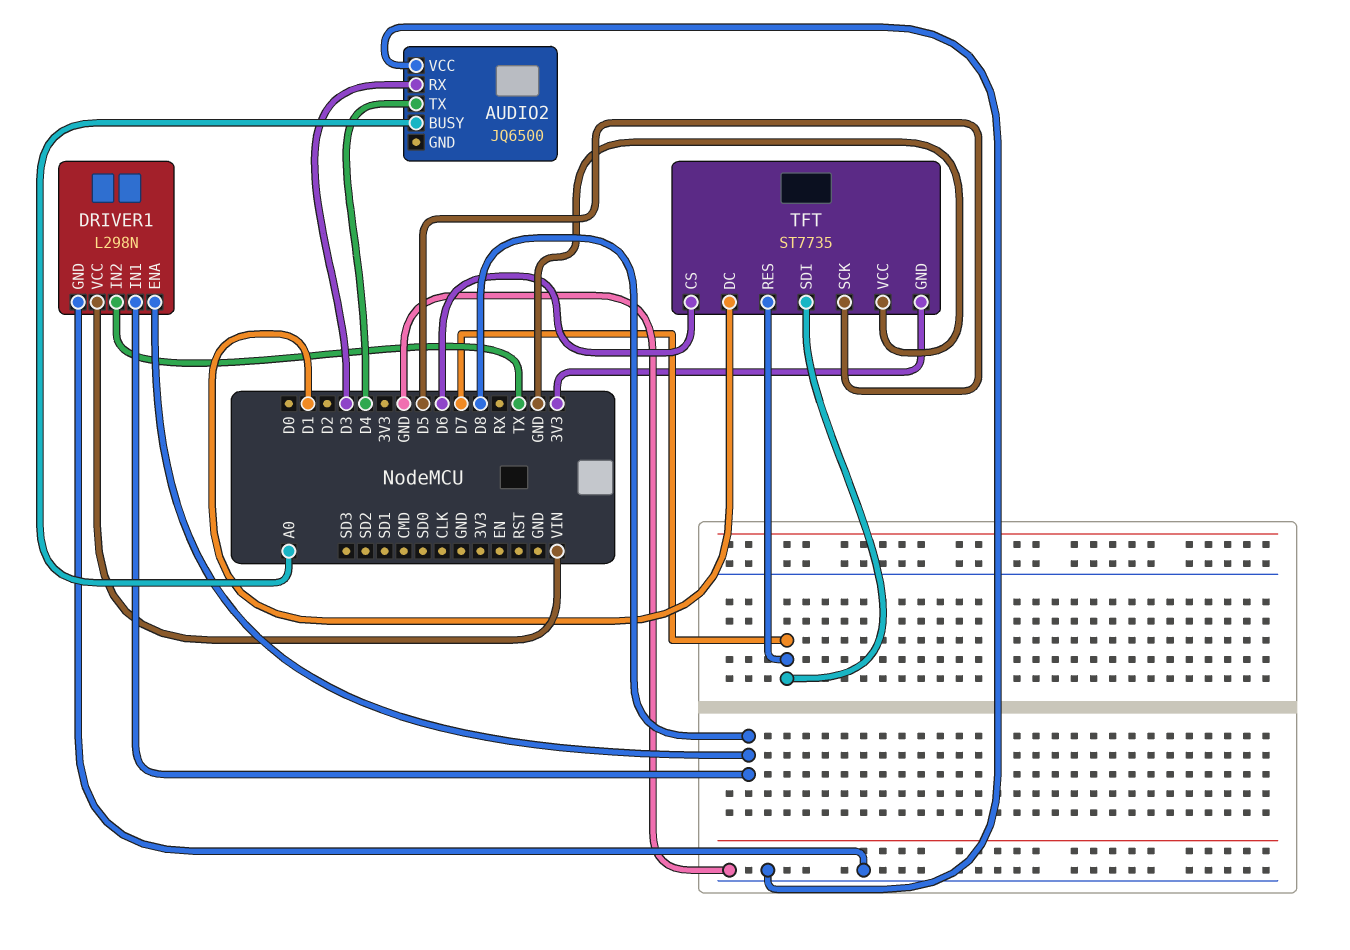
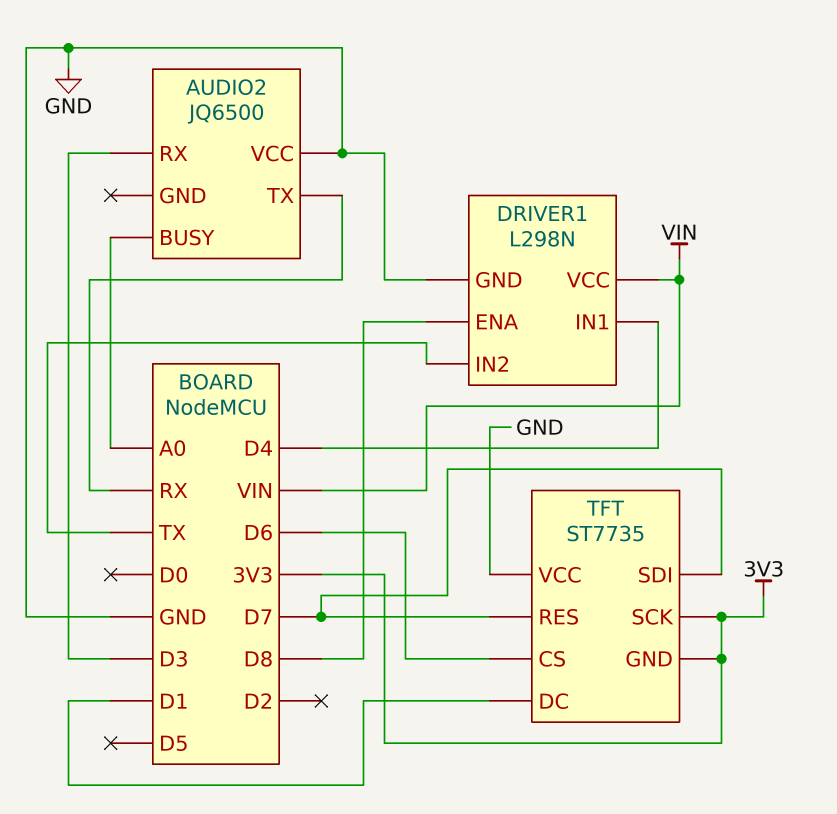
AUDIO2 pin TX: D4 -> RX
DRIVER1 pin IN1: D8 -> D4
TFT pin SCK: D5 -> 3V3

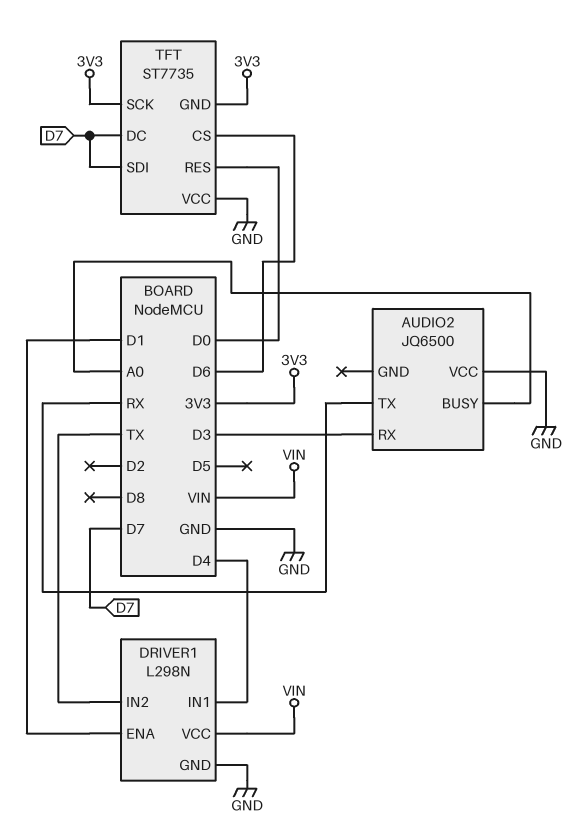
DRIVER1 pin ENA: D8 -> D1
TFT pin DC: D1 -> D7
TFT pin RES: D7 -> D0

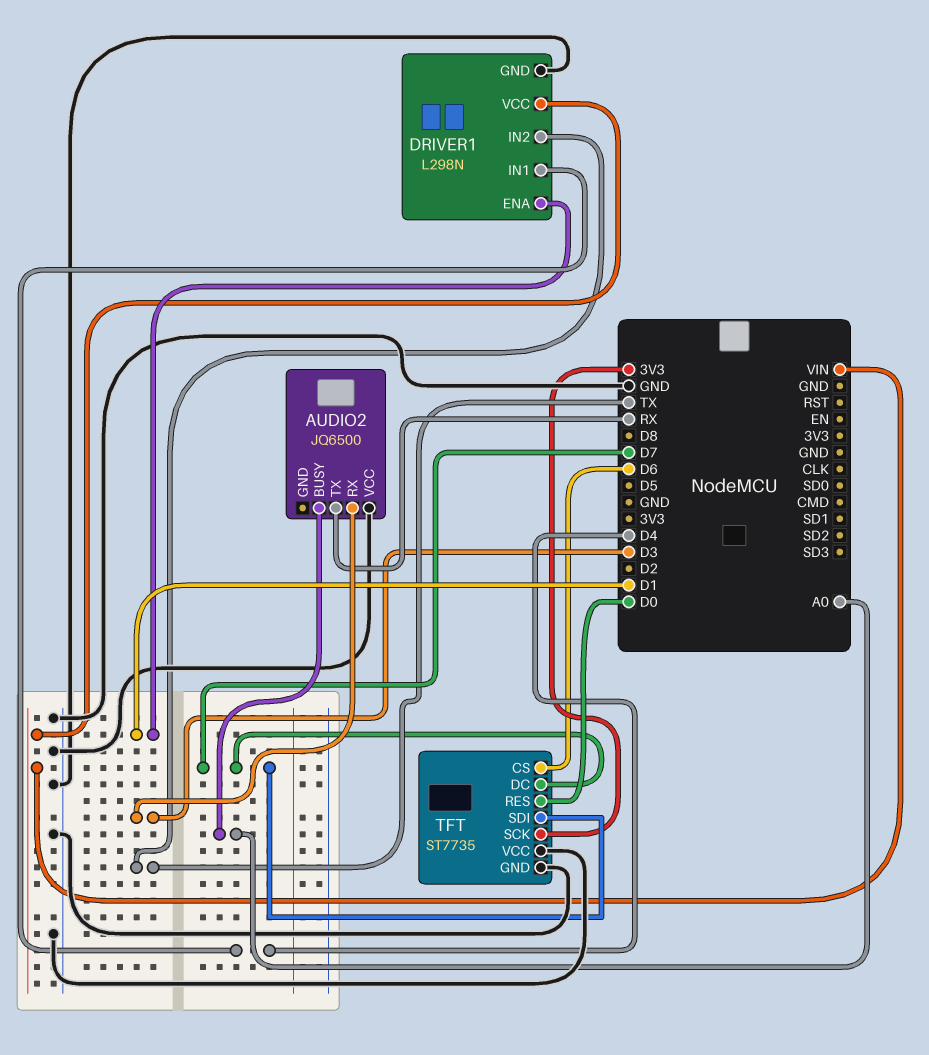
TFT pin GND: 3V3 -> GND

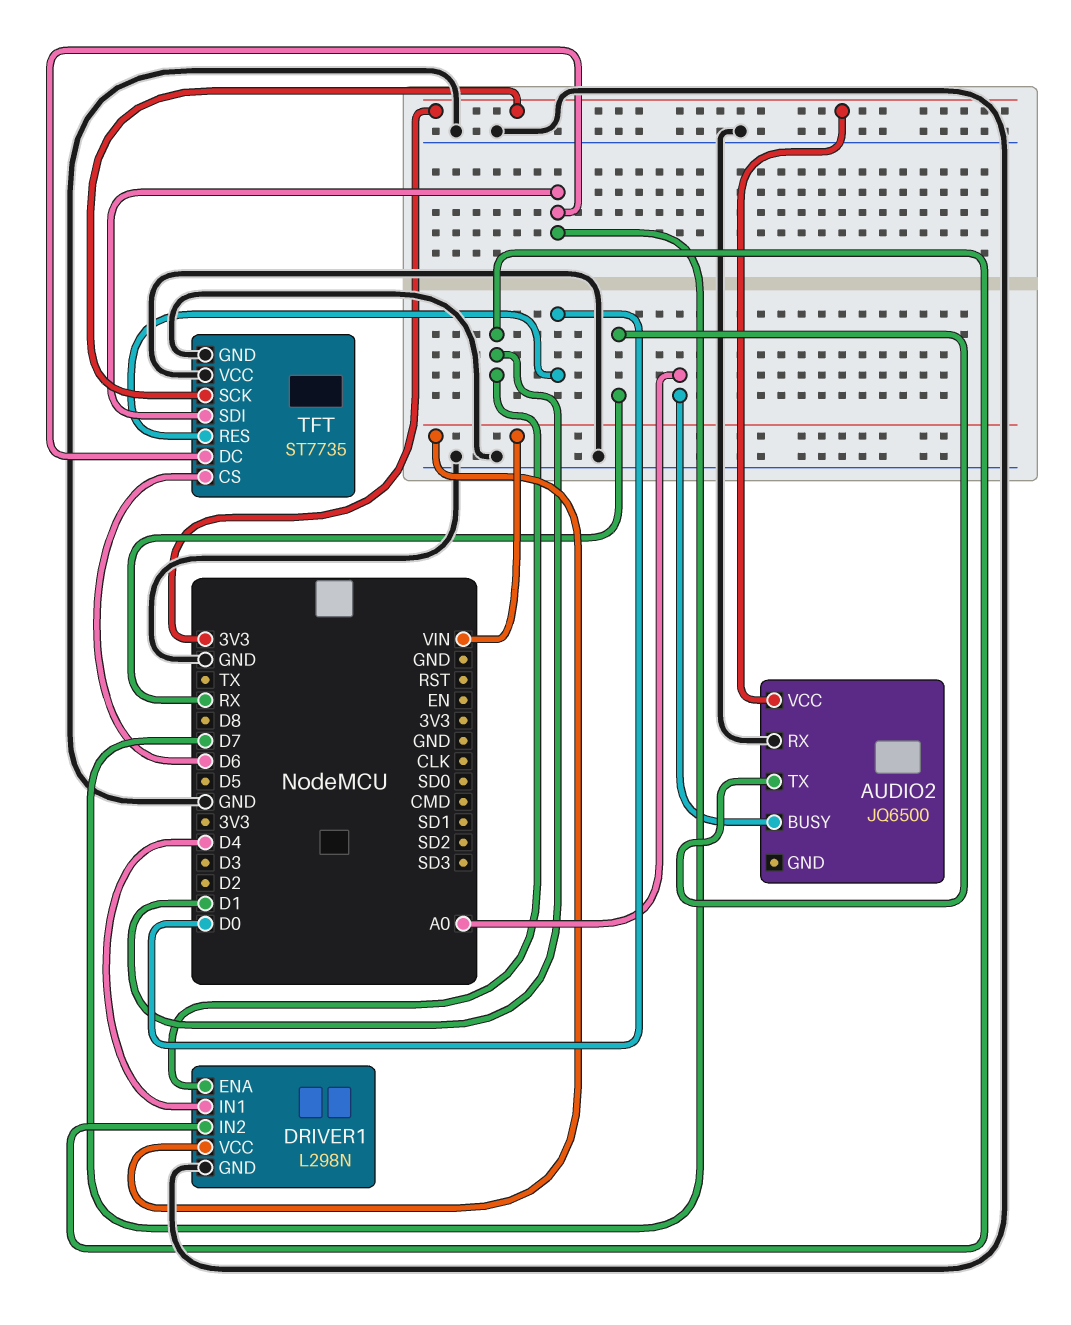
AUDIO2 pin RX: D3 -> GND
AUDIO2 pin VCC: GND -> 3V3
DRIVER1 pin IN2: TX -> D1

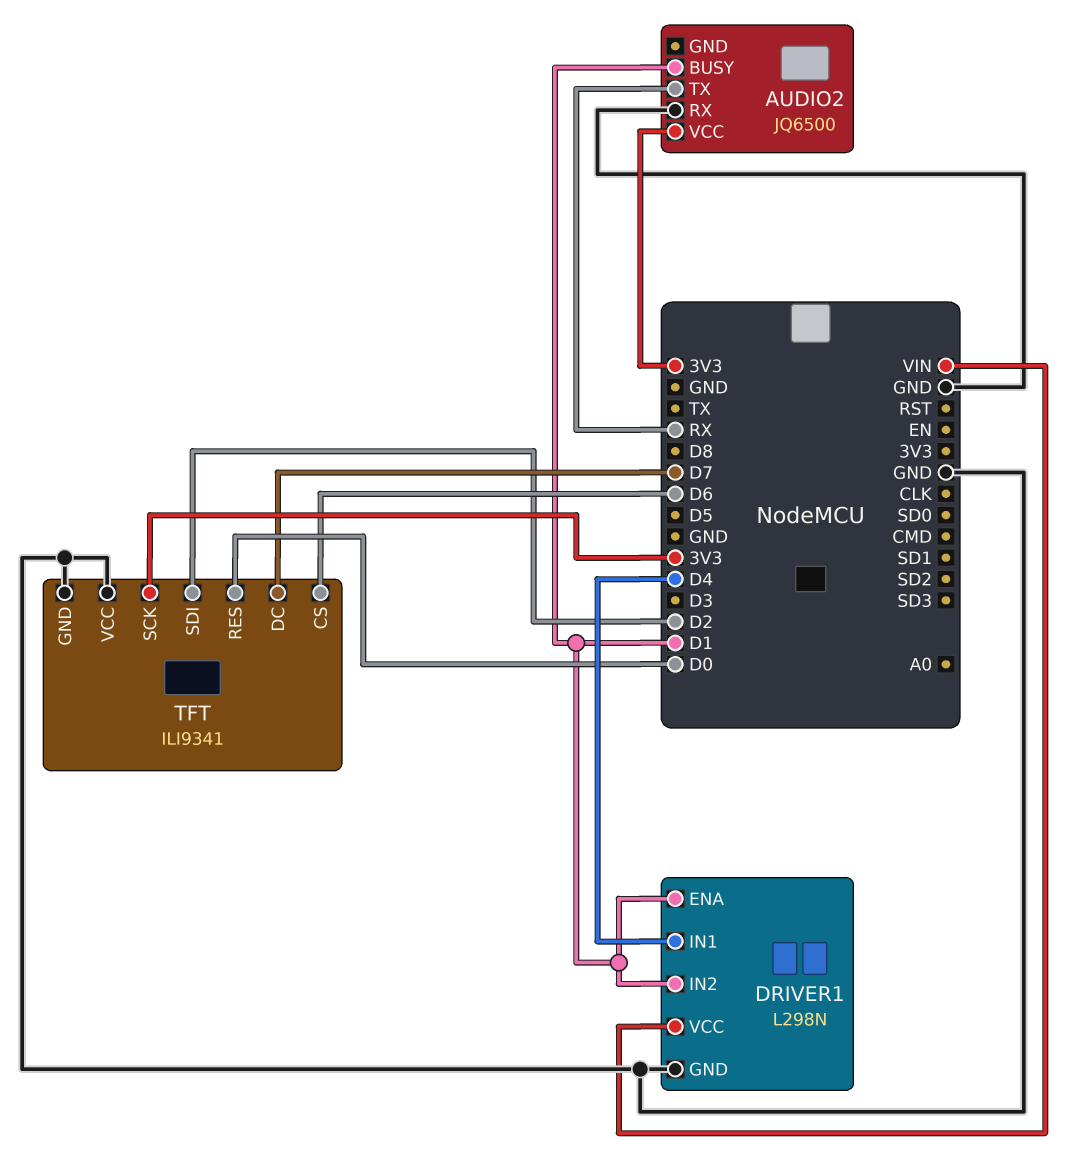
AUDIO2 pin BUSY: A0 -> D1
TFT: ST7735 -> ILI9341
TFT pin SDI: D7 -> D2

